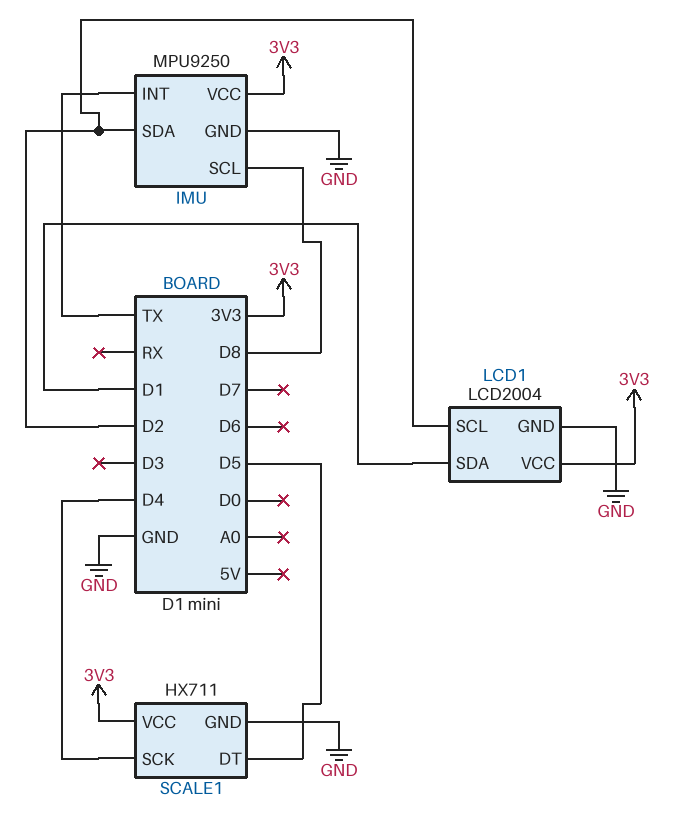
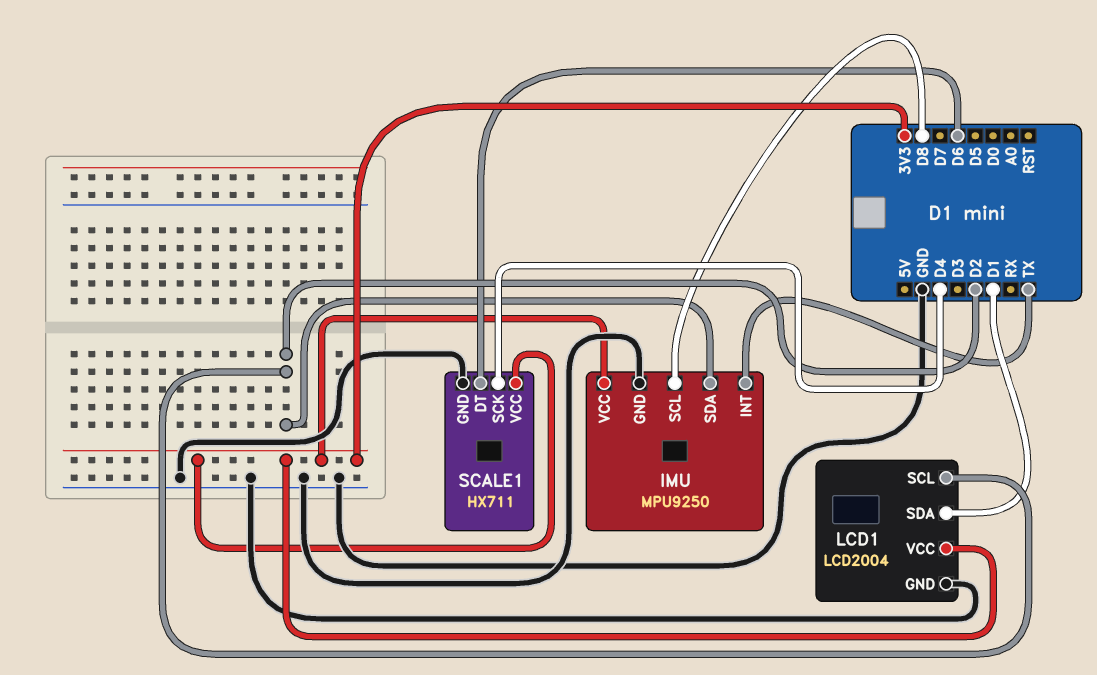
SCALE1 pin DT: D5 -> D6

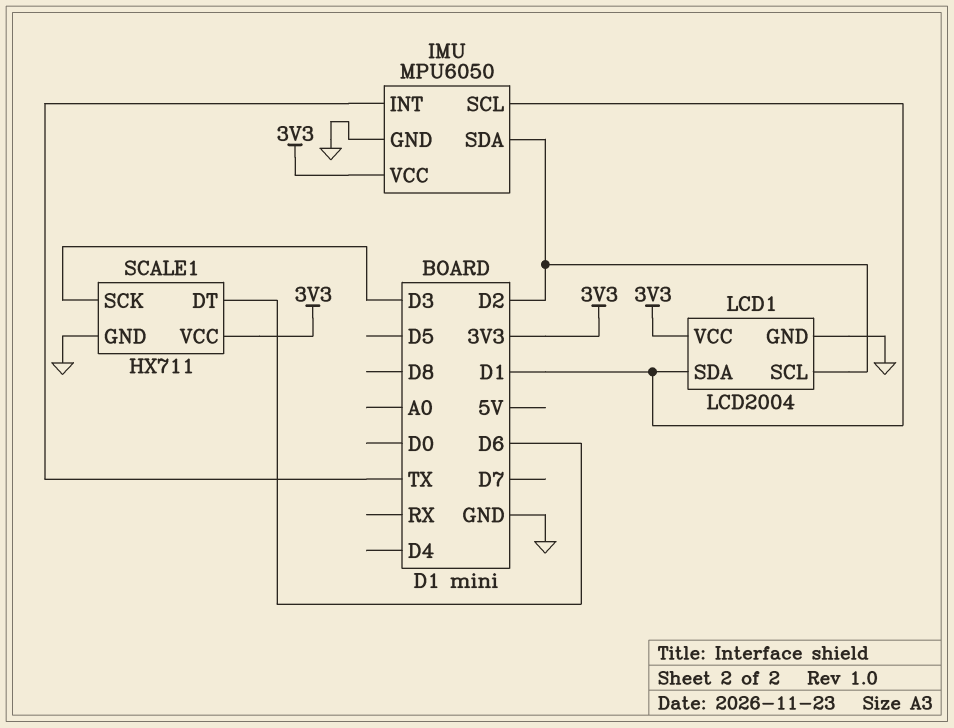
IMU: MPU9250 -> MPU6050
IMU pin SCL: D8 -> D1
SCALE1 pin SCK: D4 -> D3

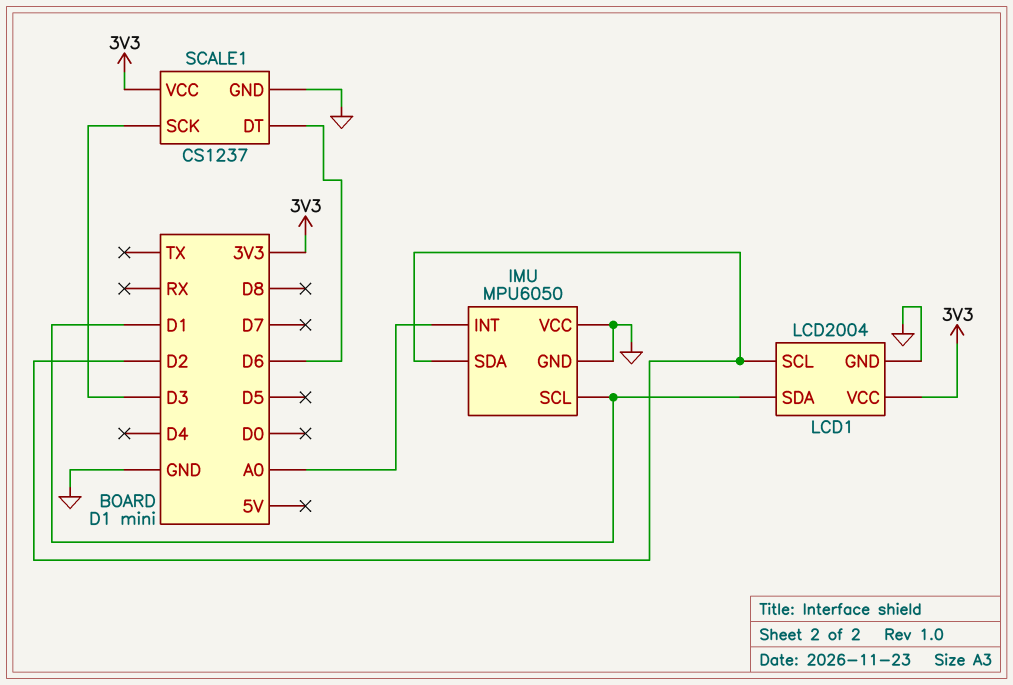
IMU pin INT: TX -> A0
IMU pin VCC: 3V3 -> GND
SCALE1: HX711 -> CS1237

